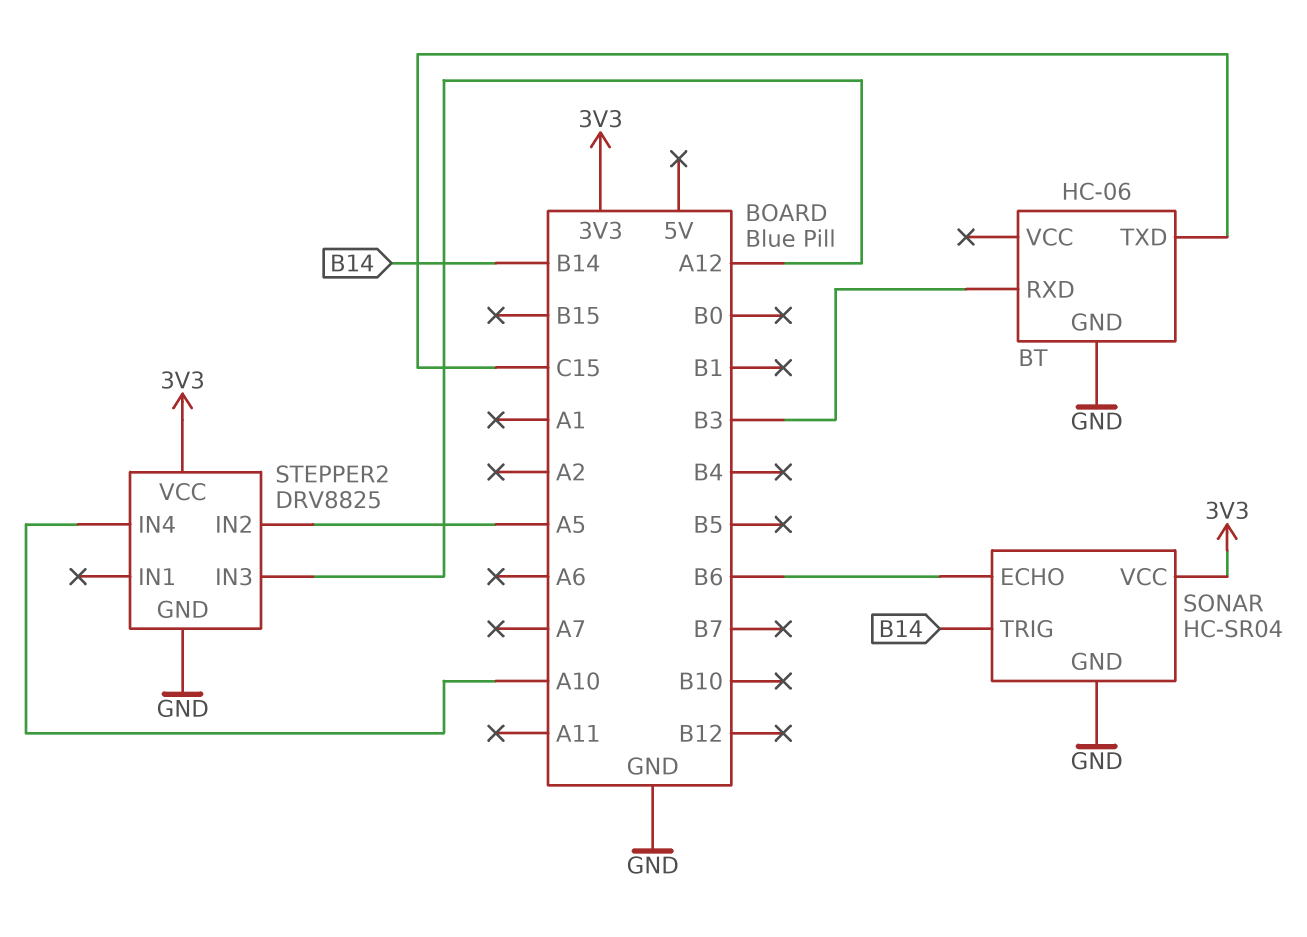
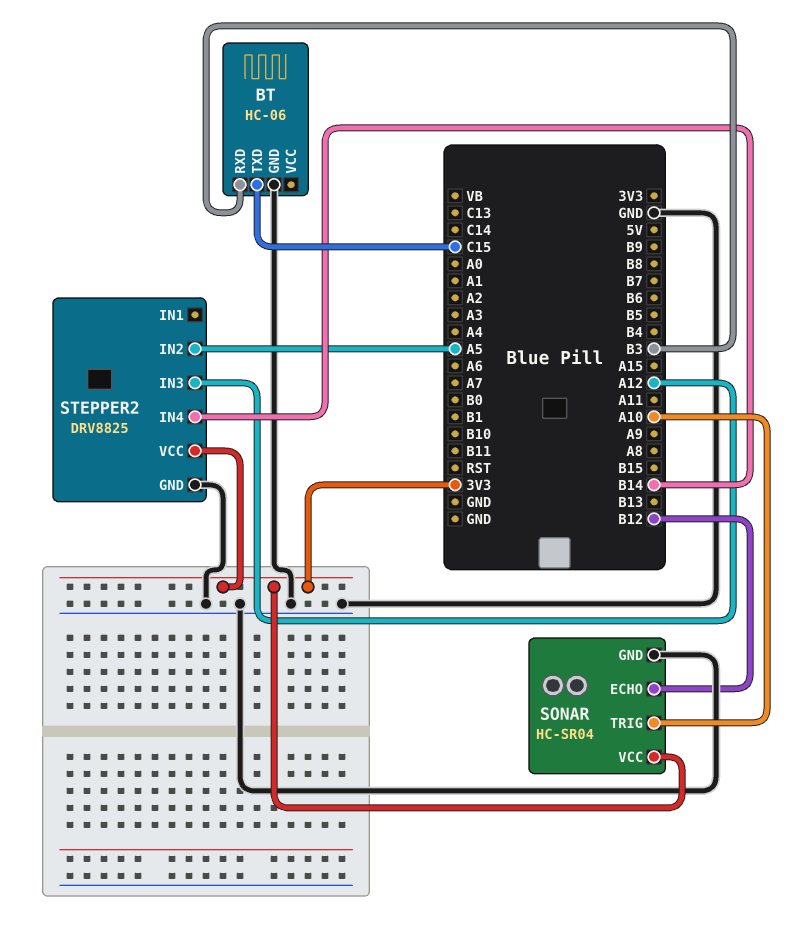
SONAR pin ECHO: B6 -> B12
SONAR pin TRIG: B14 -> A10
STEPPER2 pin IN4: A10 -> B14

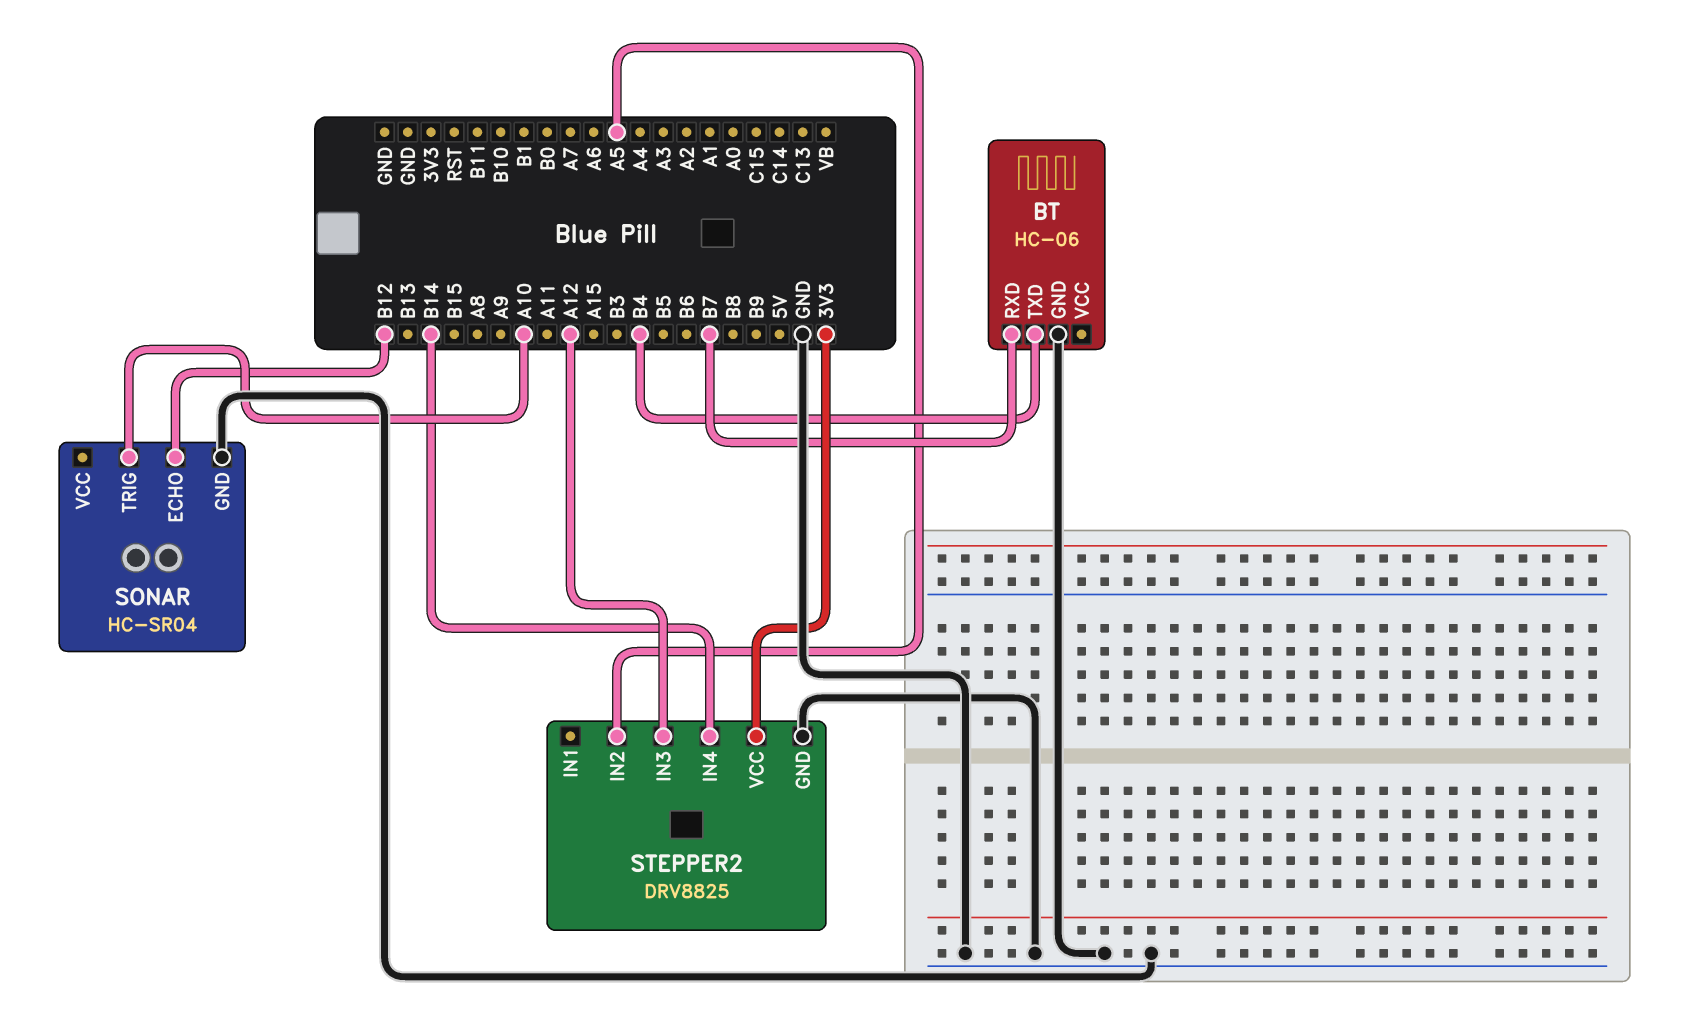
BT pin RXD: B3 -> B7
BT pin TXD: C15 -> B4
SONAR pin VCC: 3V3 -> none

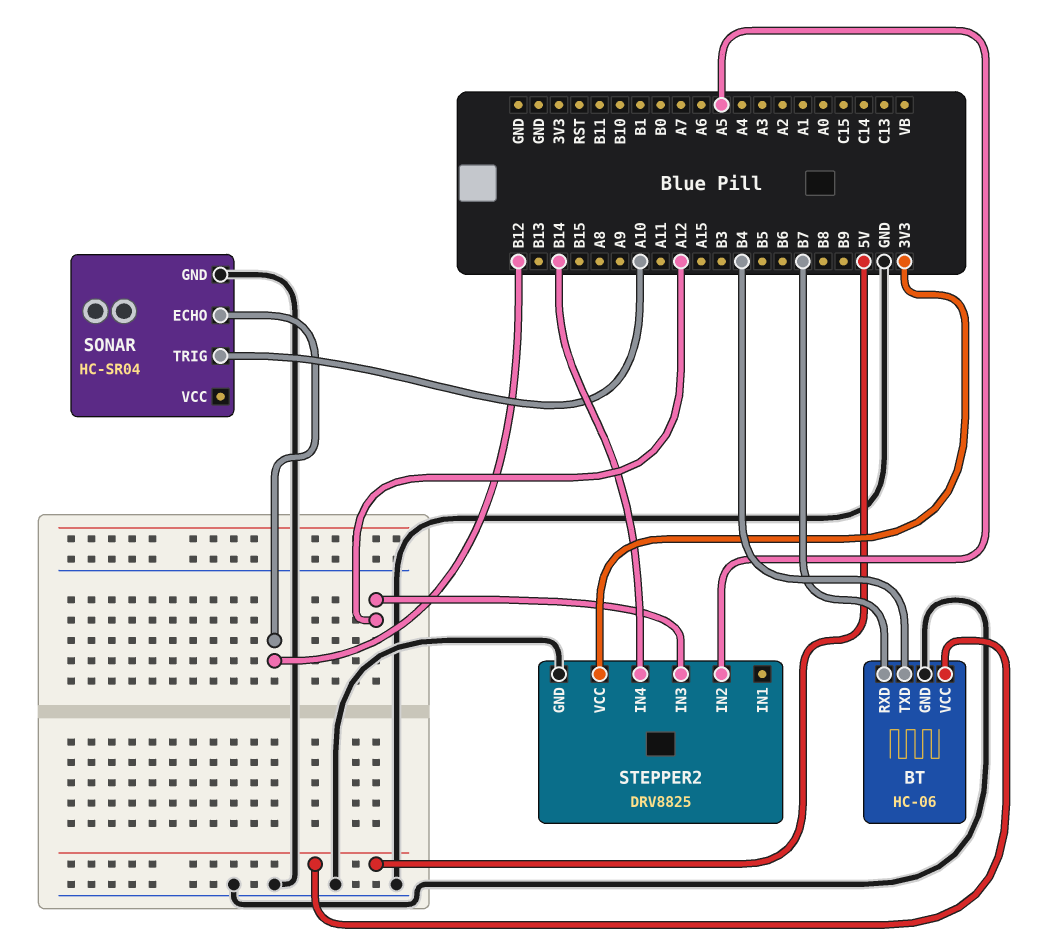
BT pin VCC: none -> 5V

